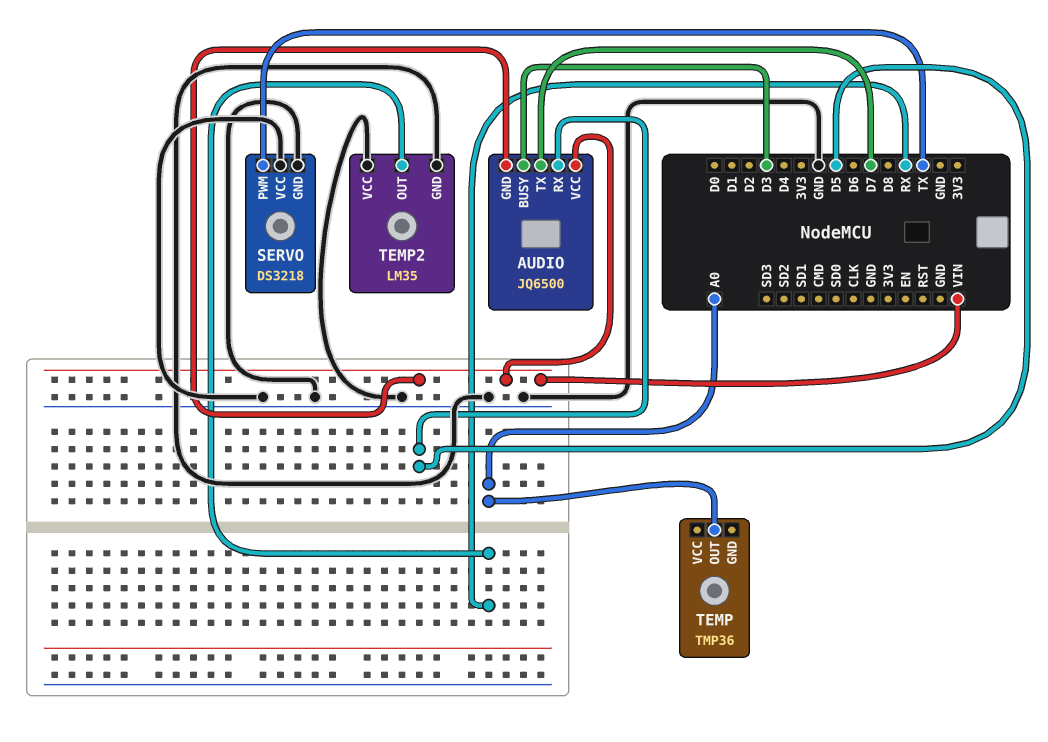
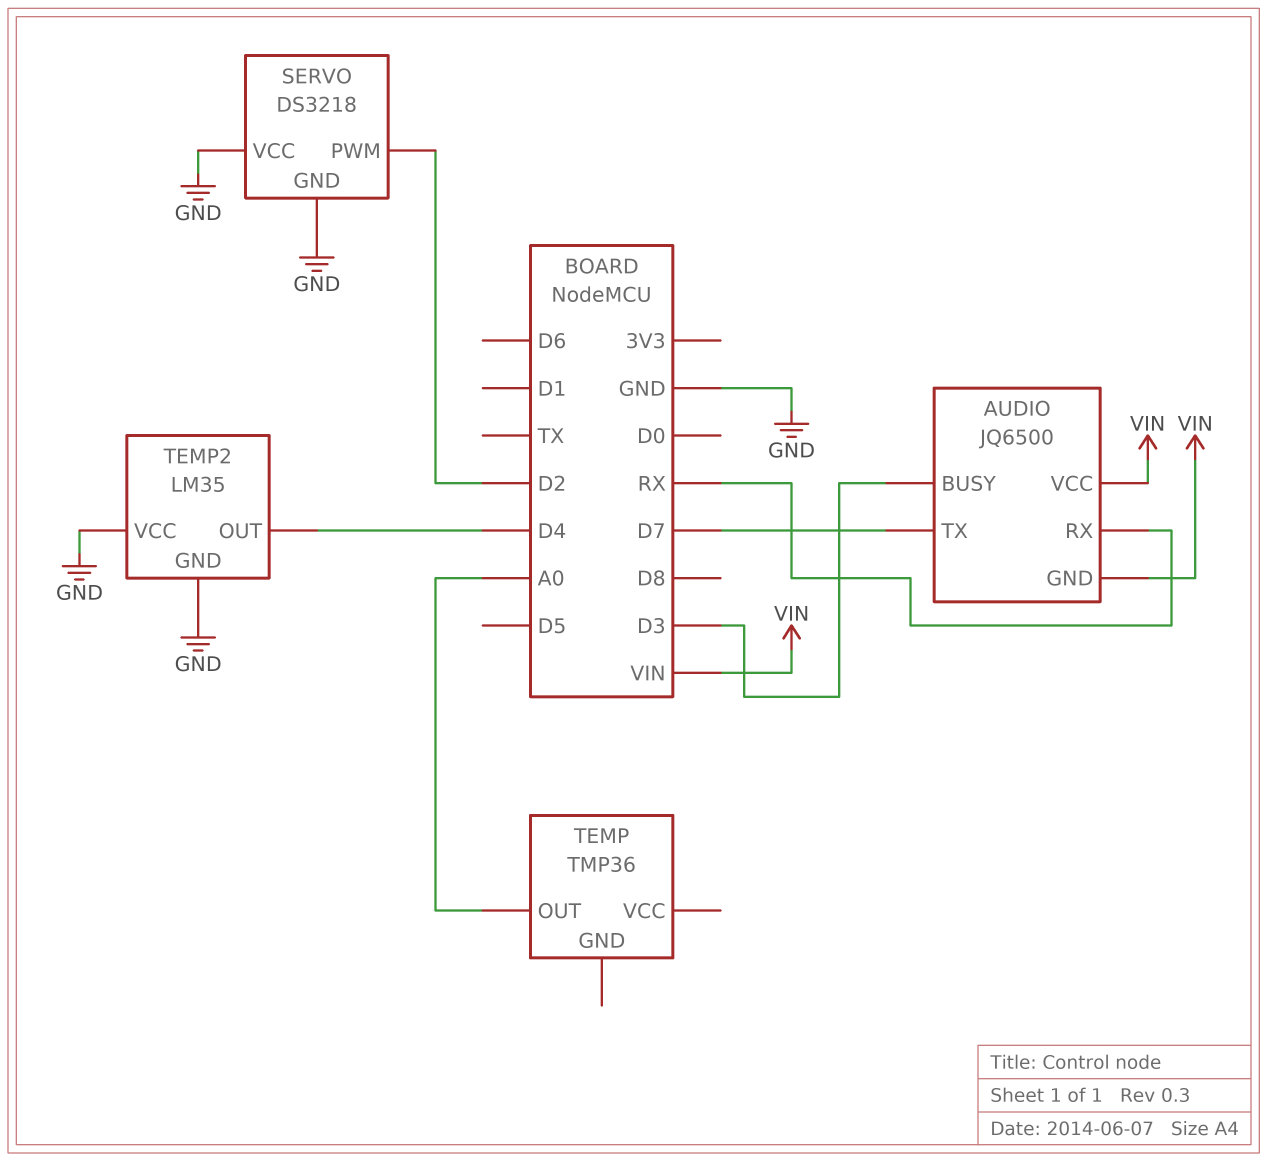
AUDIO pin RX: D5 -> RX
SERVO pin PWM: TX -> D2
TEMP2 pin OUT: RX -> D4

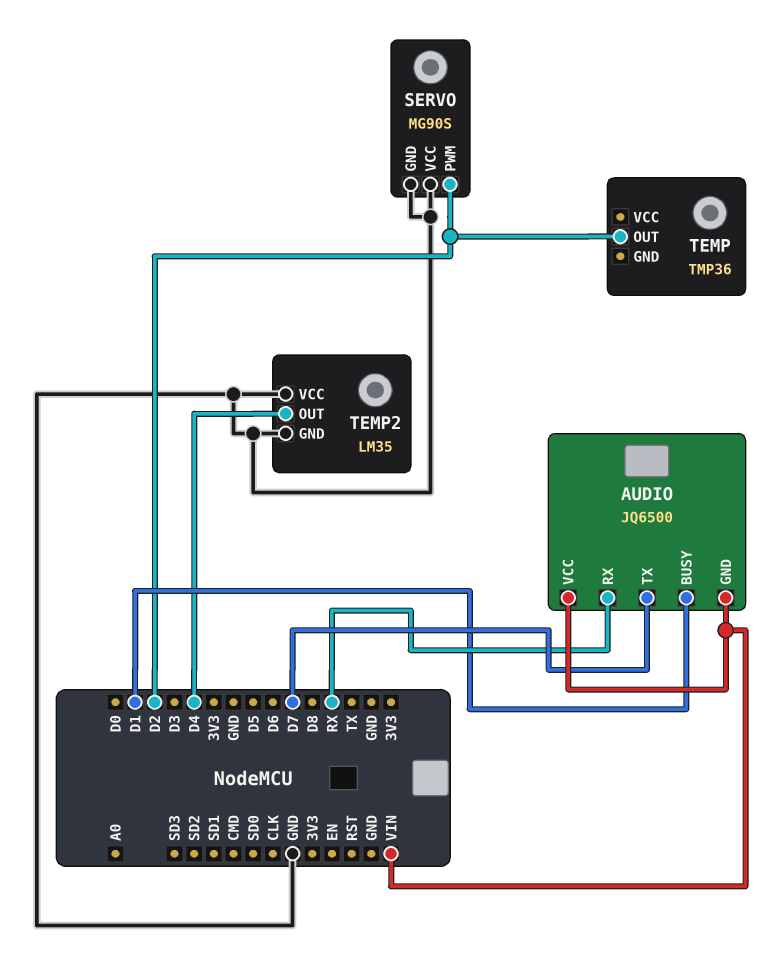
AUDIO pin BUSY: D3 -> D1
SERVO: DS3218 -> MG90S
TEMP pin OUT: A0 -> D2

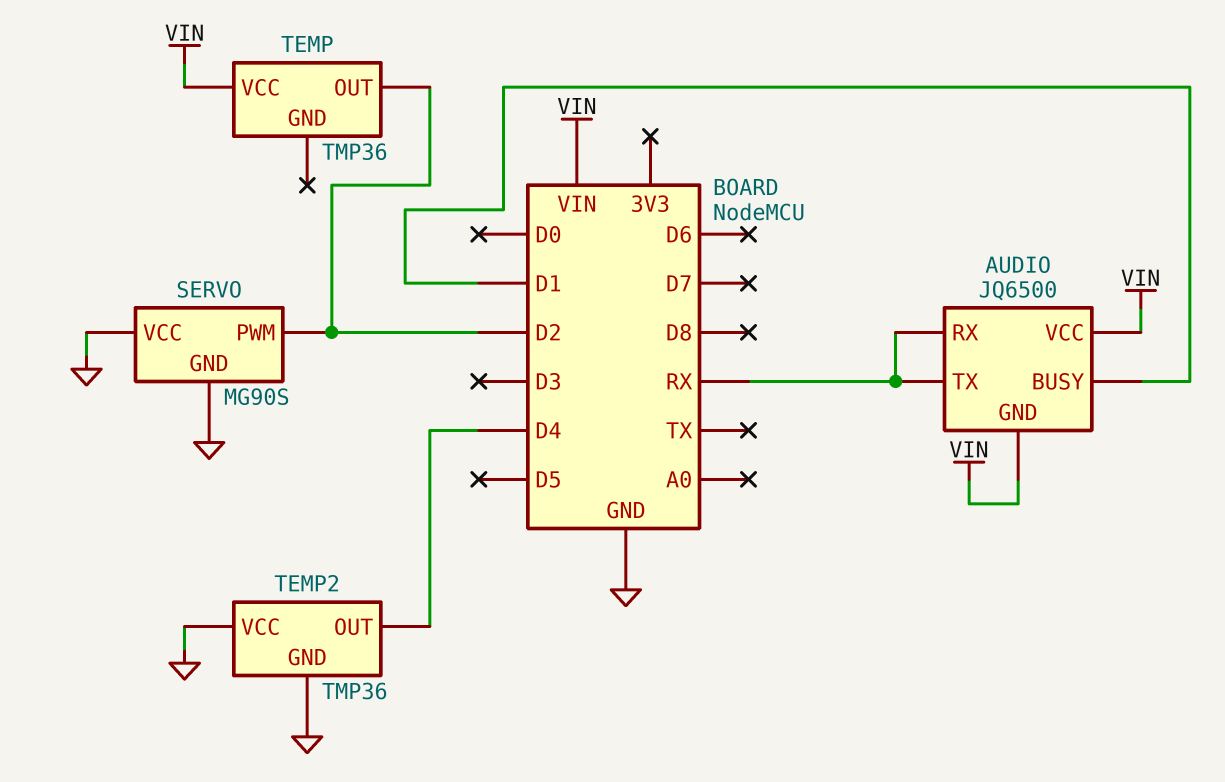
AUDIO pin TX: D7 -> RX
TEMP pin VCC: none -> VIN
TEMP2: LM35 -> TMP36

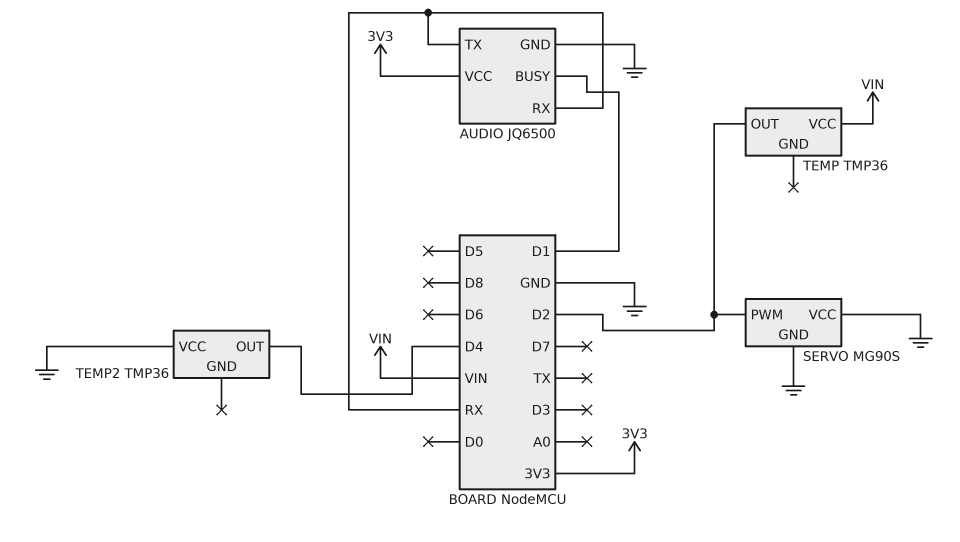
AUDIO pin GND: VIN -> GND
AUDIO pin VCC: VIN -> 3V3
TEMP2 pin GND: GND -> none

